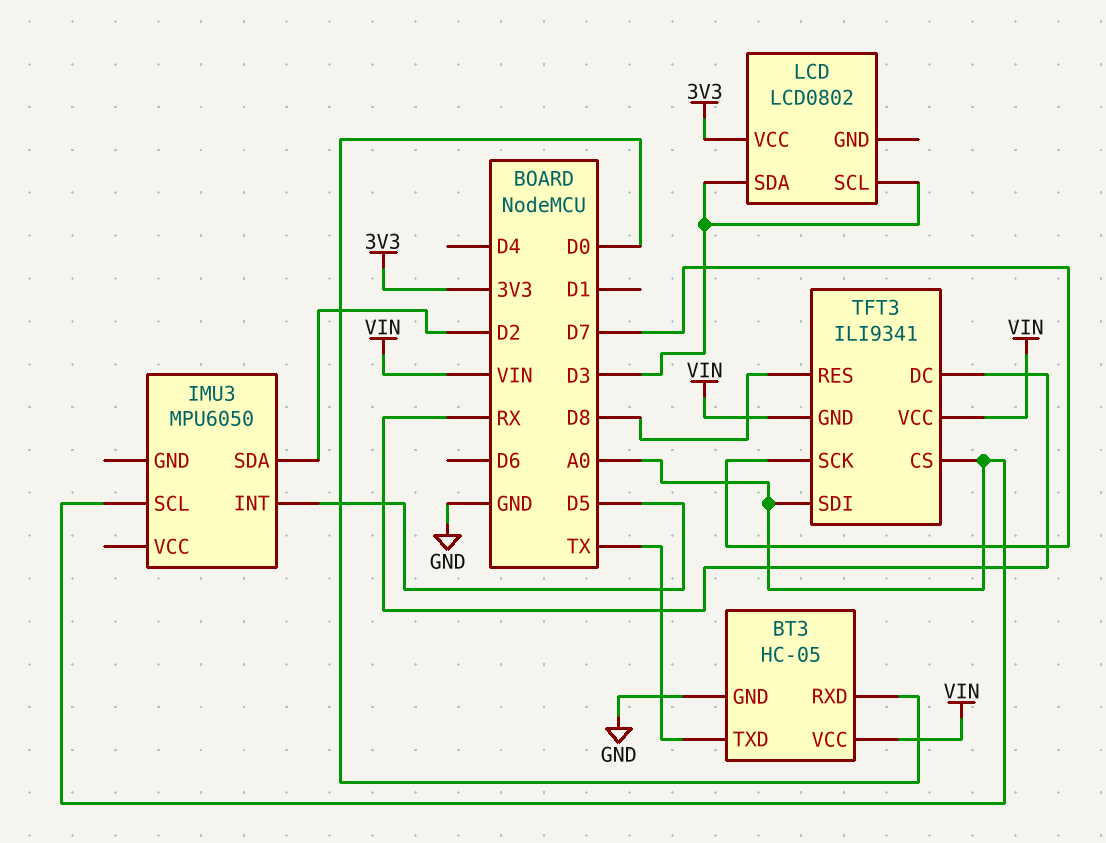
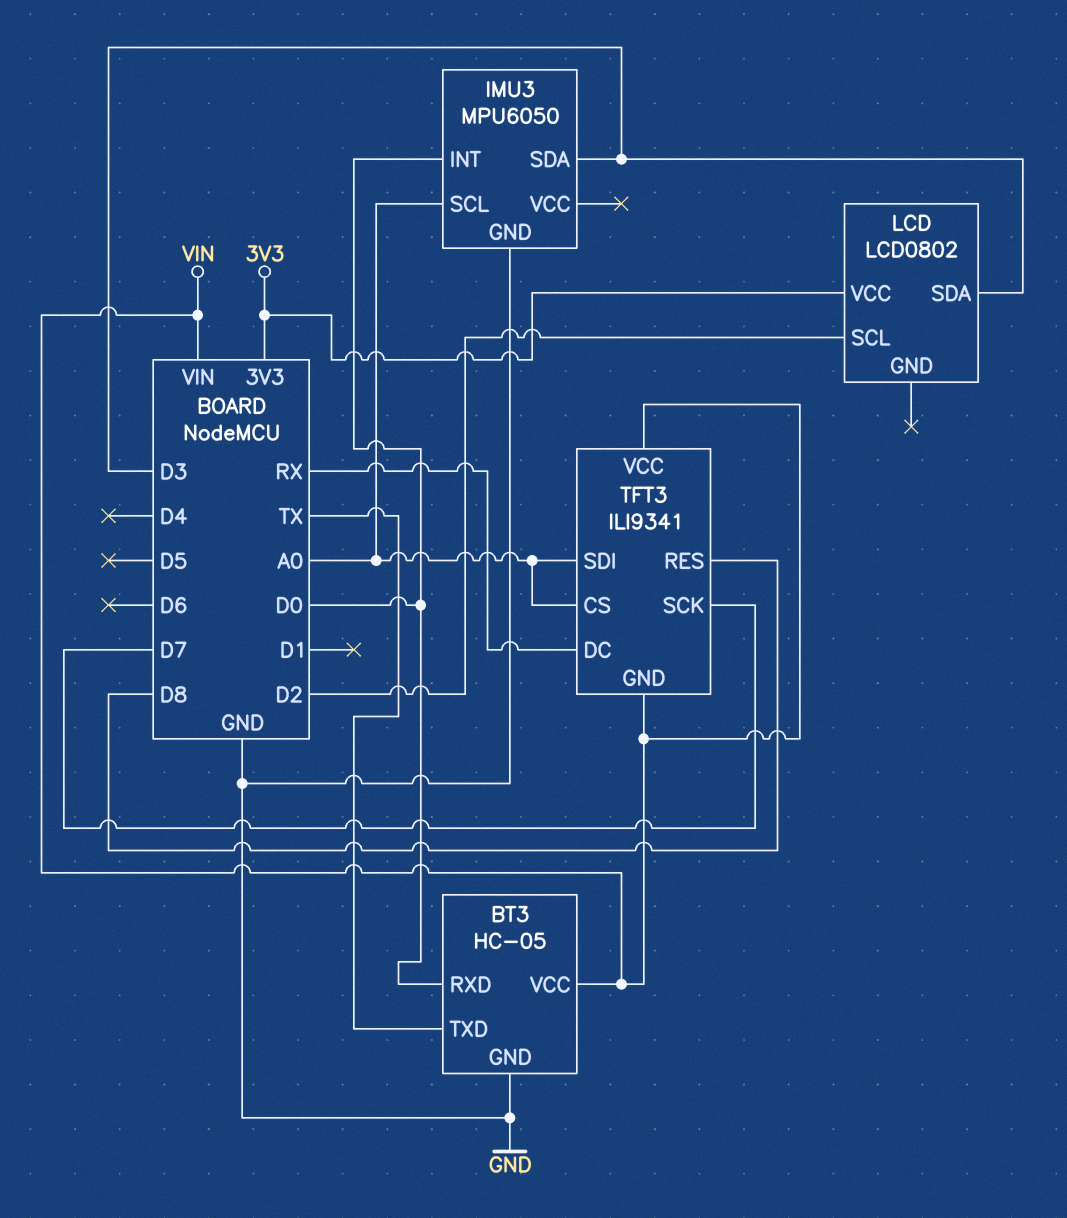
IMU3 pin GND: none -> GND
IMU3 pin INT: D5 -> D0
IMU3 pin SDA: D2 -> D3
LCD pin SCL: D3 -> D2

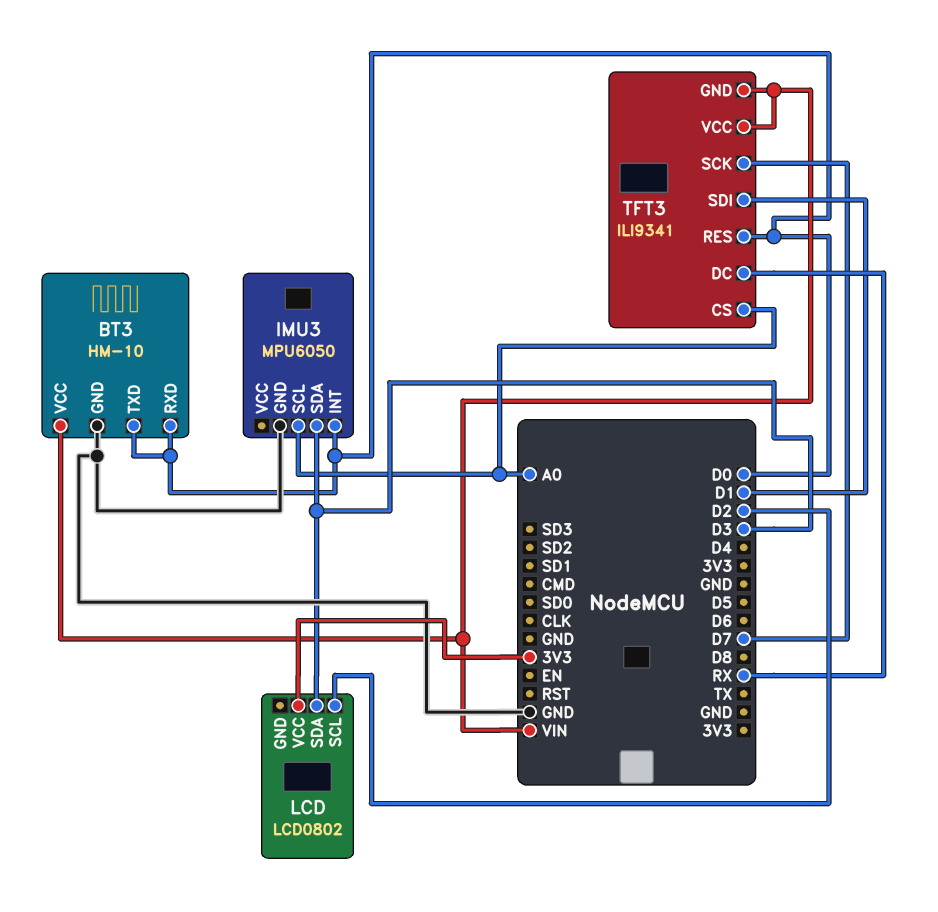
BT3: HC-05 -> HM-10
BT3 pin TXD: TX -> D0
TFT3 pin RES: D8 -> D0
TFT3 pin SDI: A0 -> D1

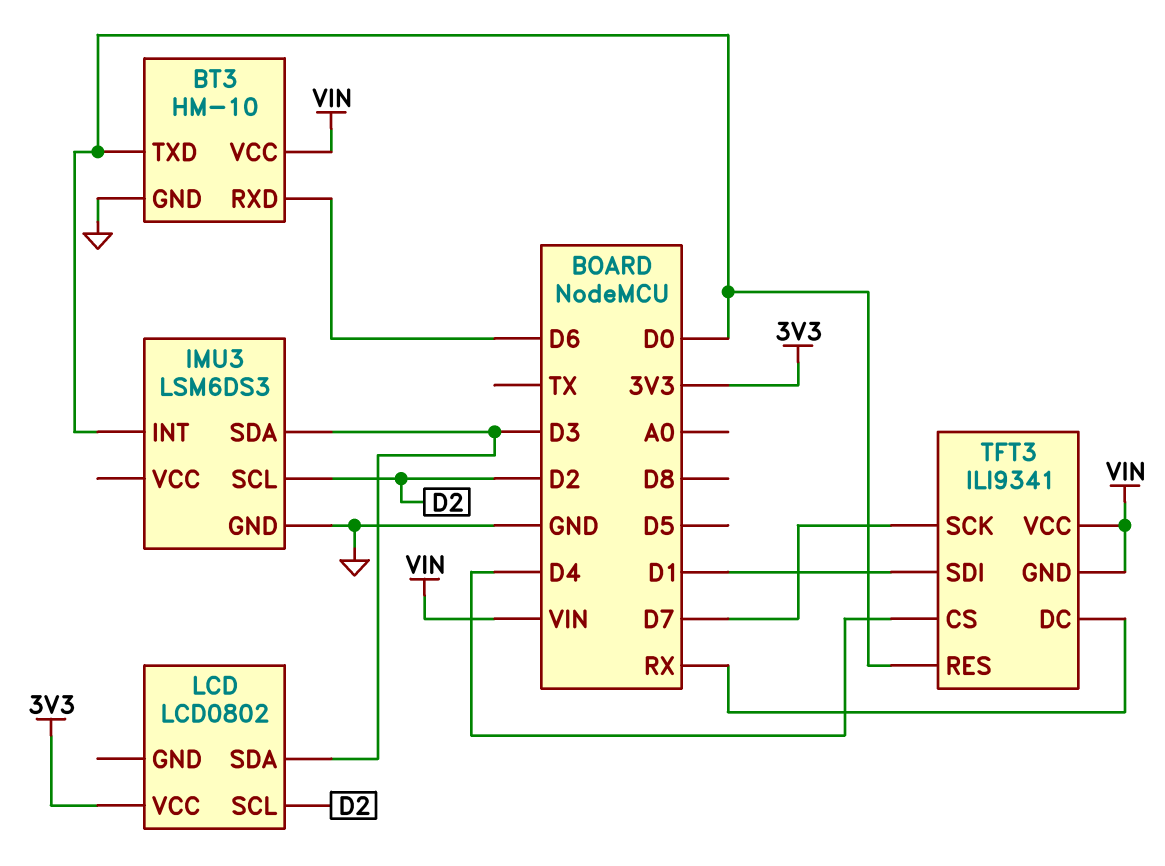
BT3 pin RXD: D0 -> D6
IMU3: MPU6050 -> LSM6DS3
IMU3 pin SCL: A0 -> D2
TFT3 pin CS: A0 -> D4

